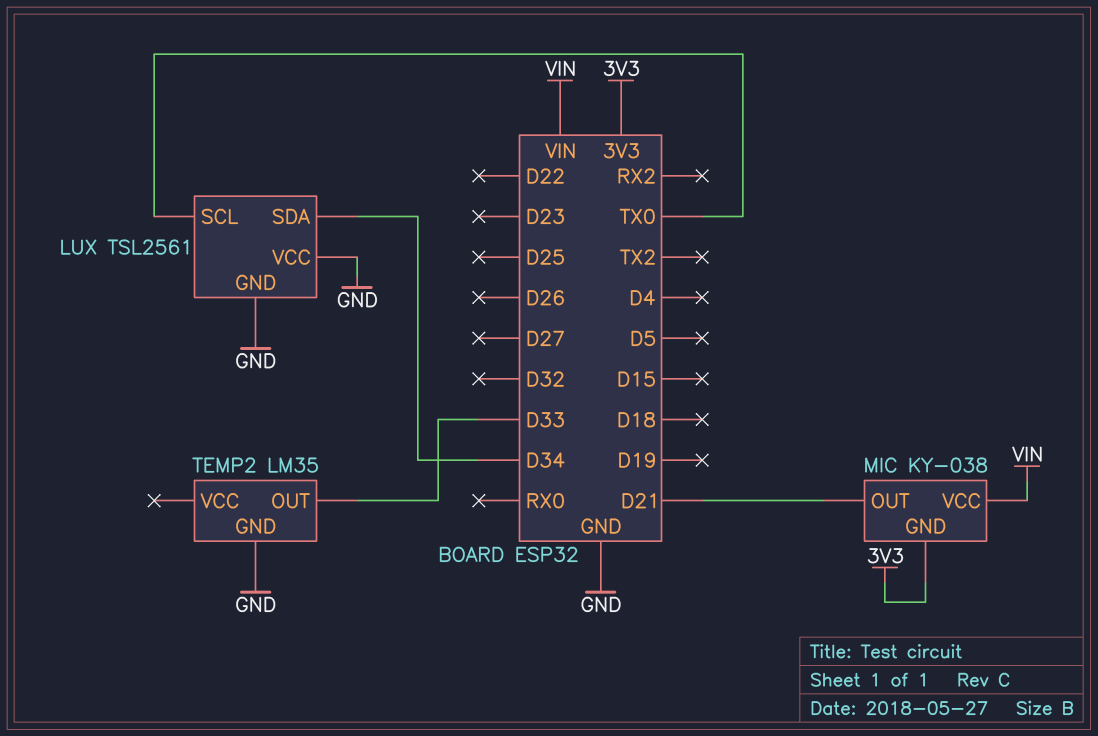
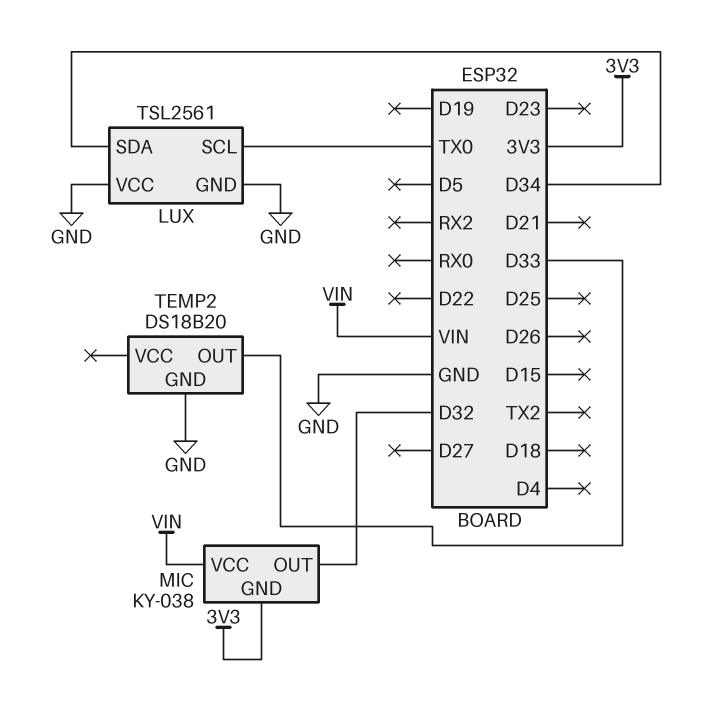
MIC pin OUT: D21 -> D32
TEMP2: LM35 -> DS18B20

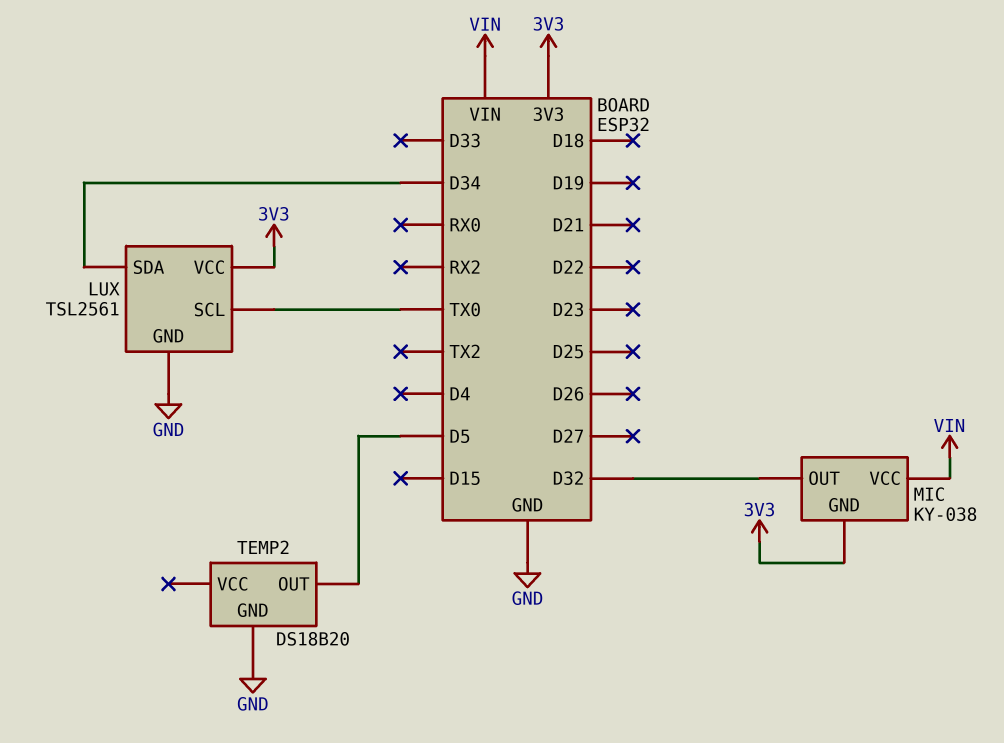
LUX pin VCC: GND -> 3V3
TEMP2 pin OUT: D33 -> D5

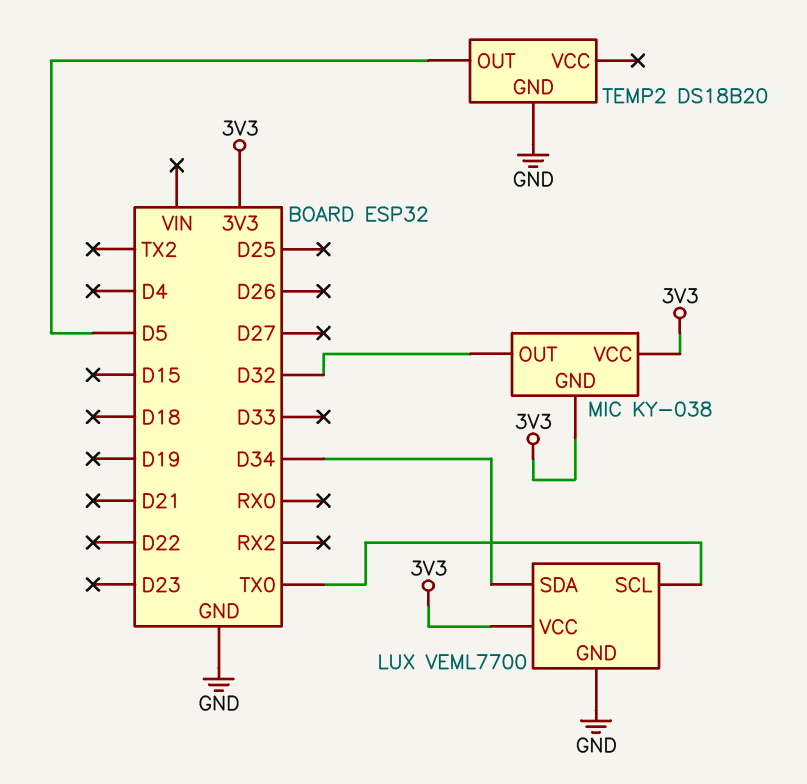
LUX: TSL2561 -> VEML7700
MIC pin VCC: VIN -> 3V3

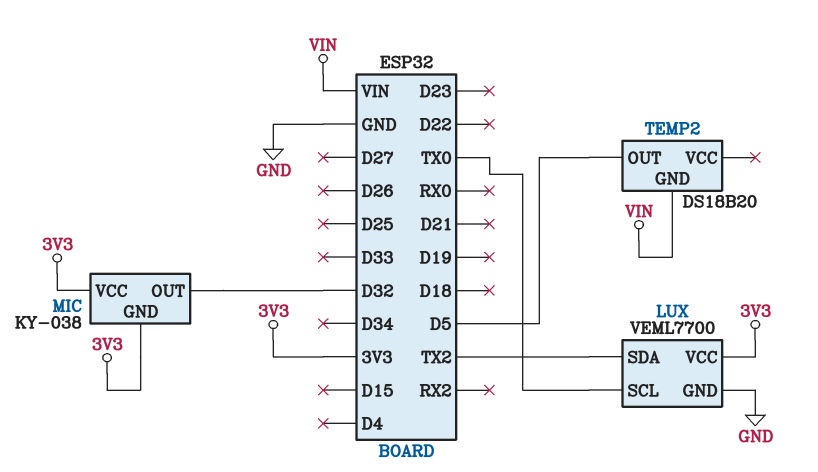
LUX pin SDA: D34 -> TX2
TEMP2 pin GND: GND -> VIN

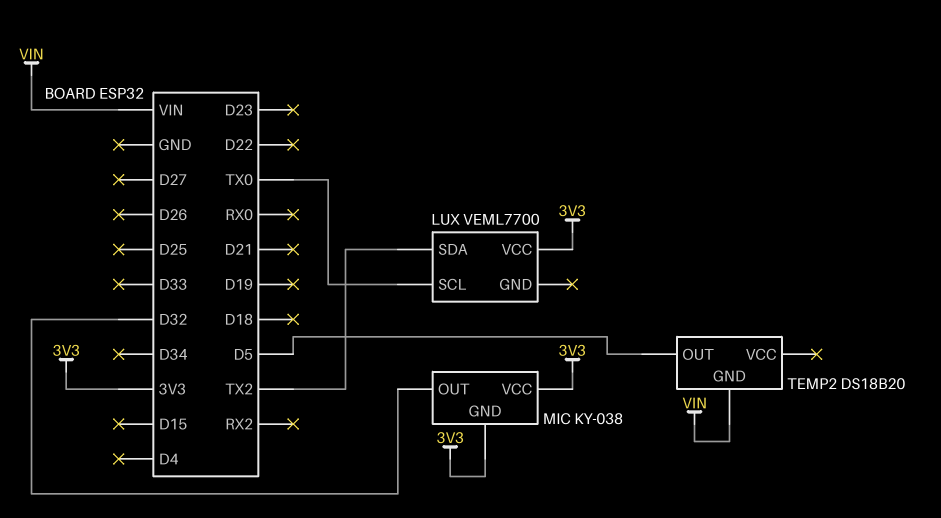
LUX pin GND: GND -> none

